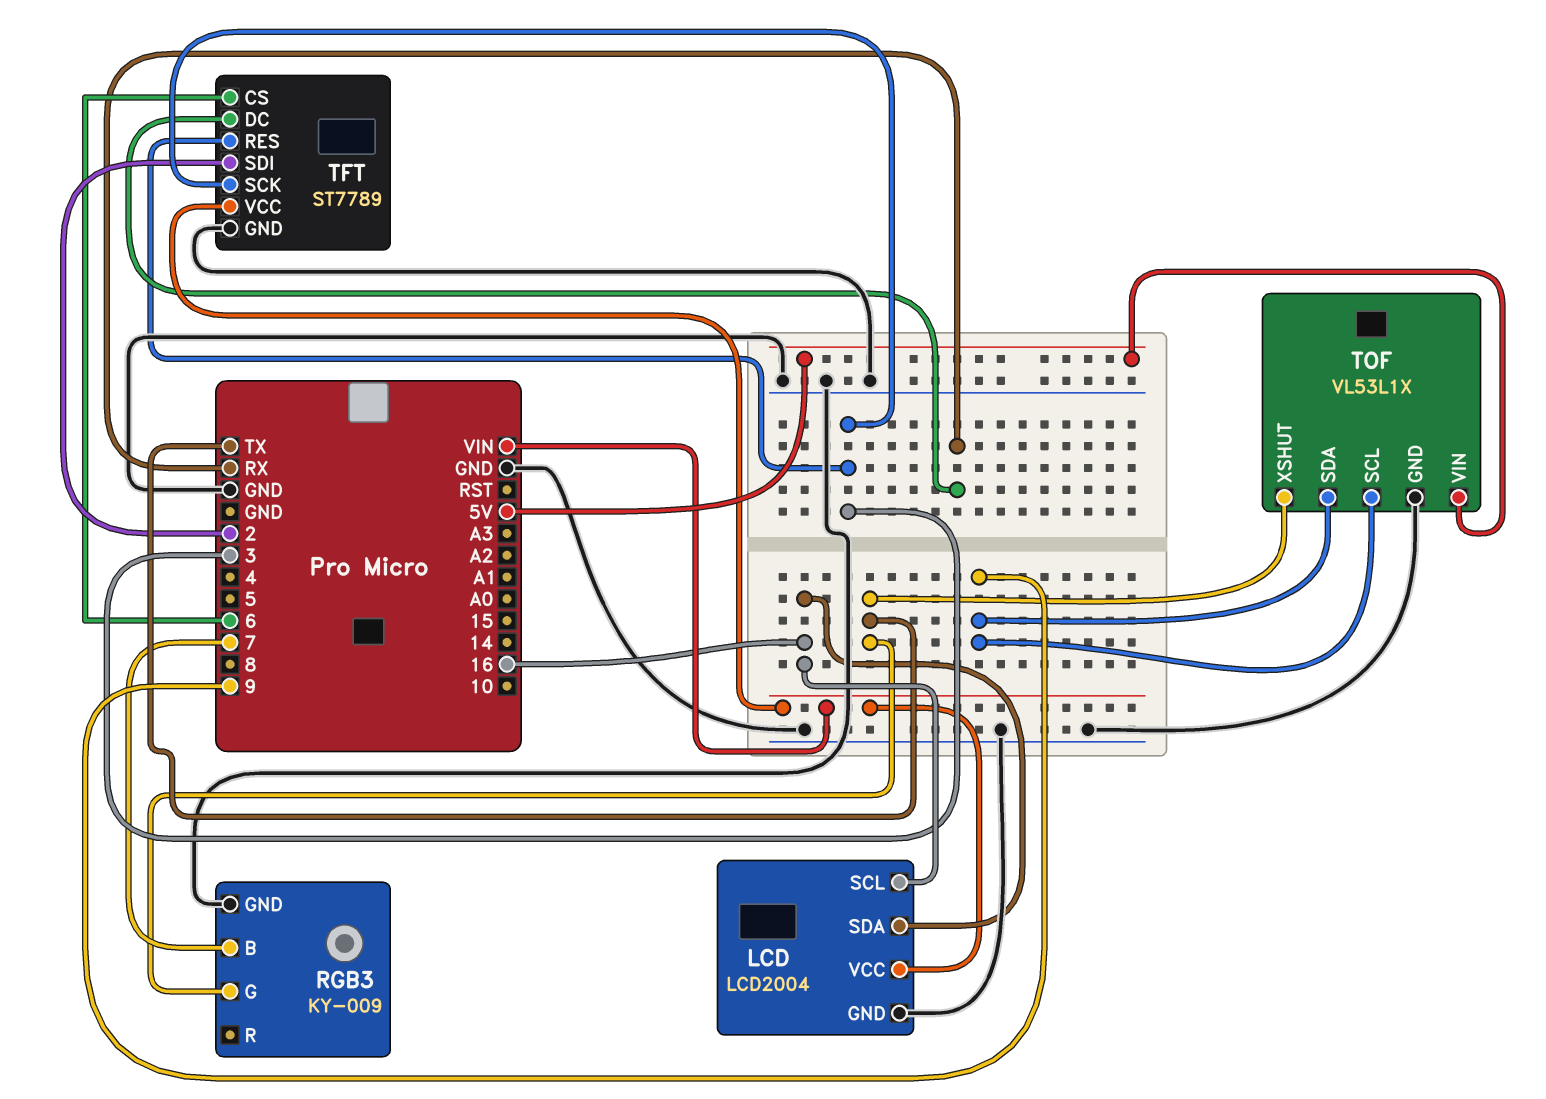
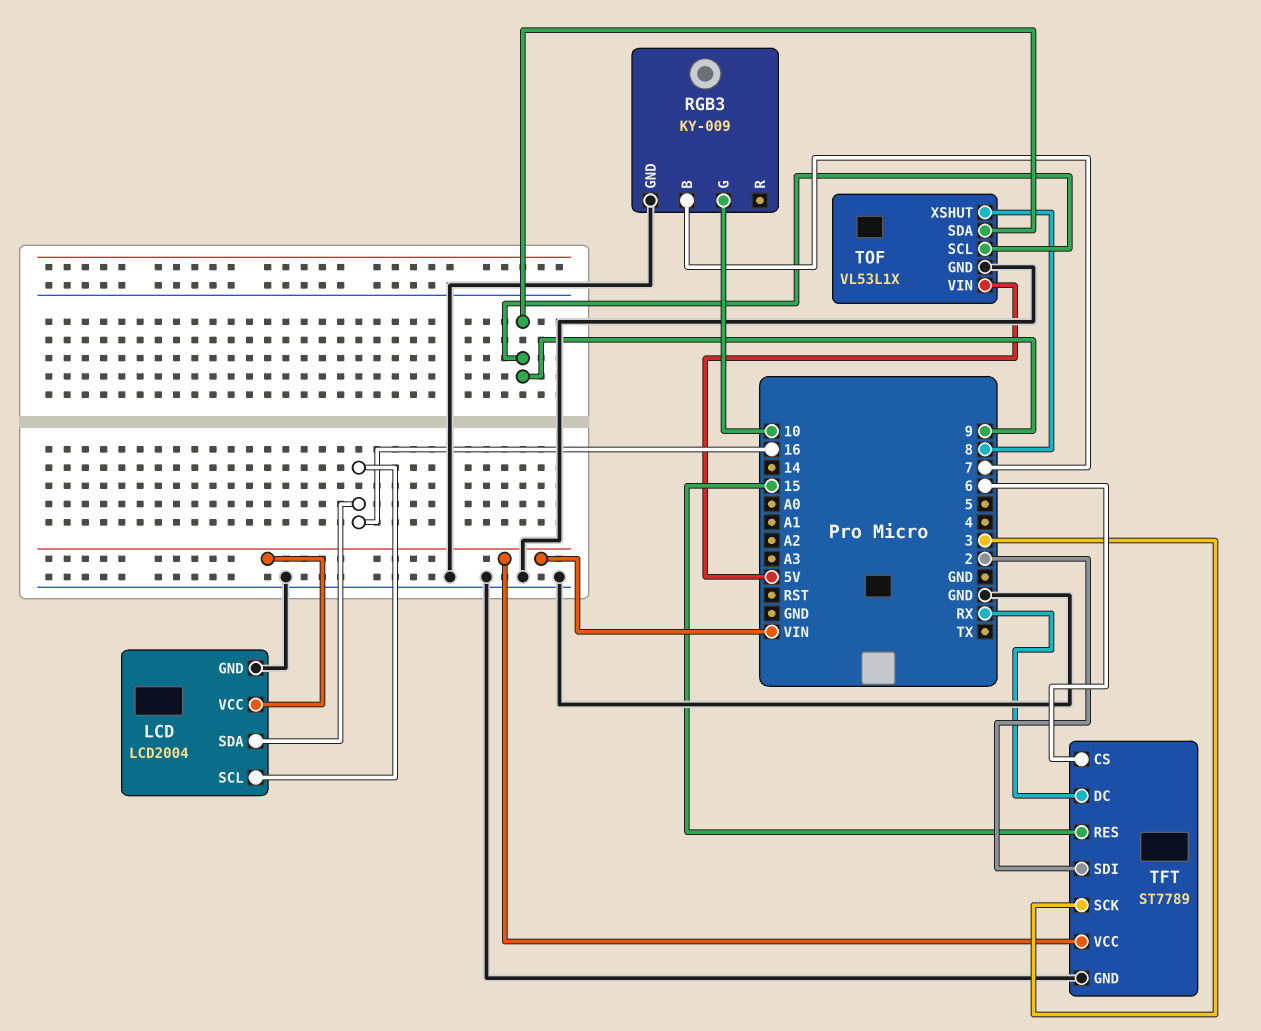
RGB3 pin G: TX -> 10
TFT pin RES: 3 -> 15
TOF pin XSHUT: TX -> 8

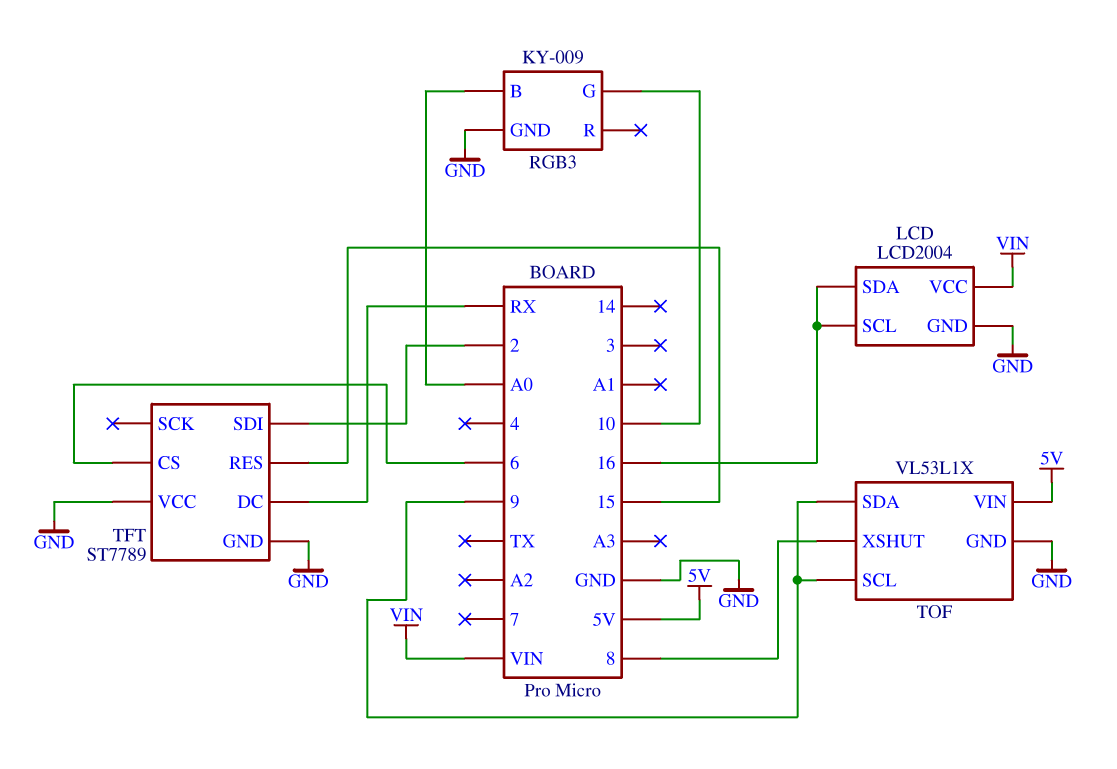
RGB3 pin B: 7 -> A0
TFT pin SCK: 3 -> none
TFT pin VCC: VIN -> GND

